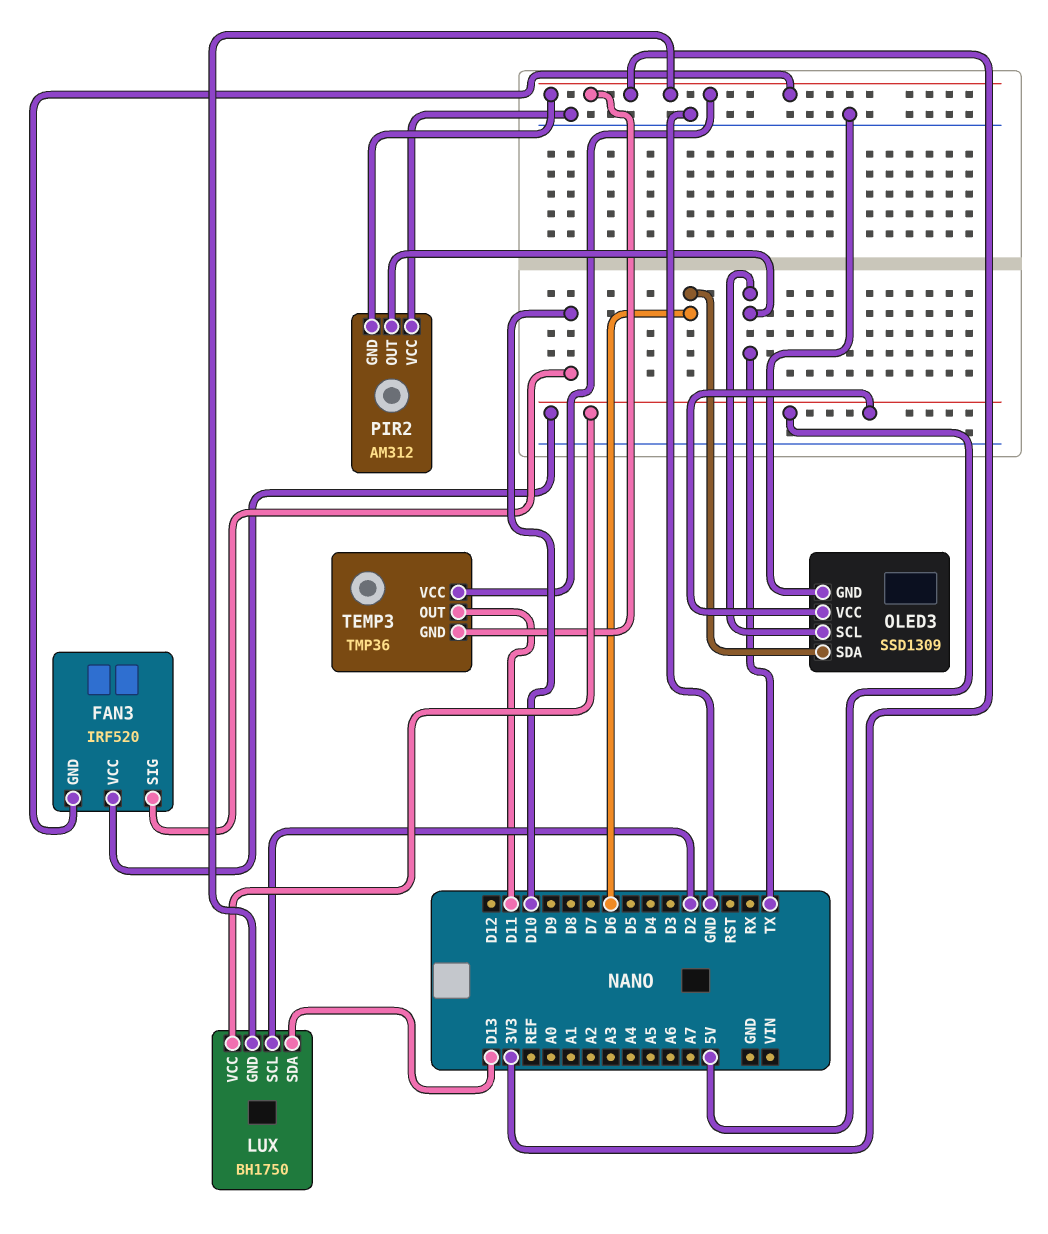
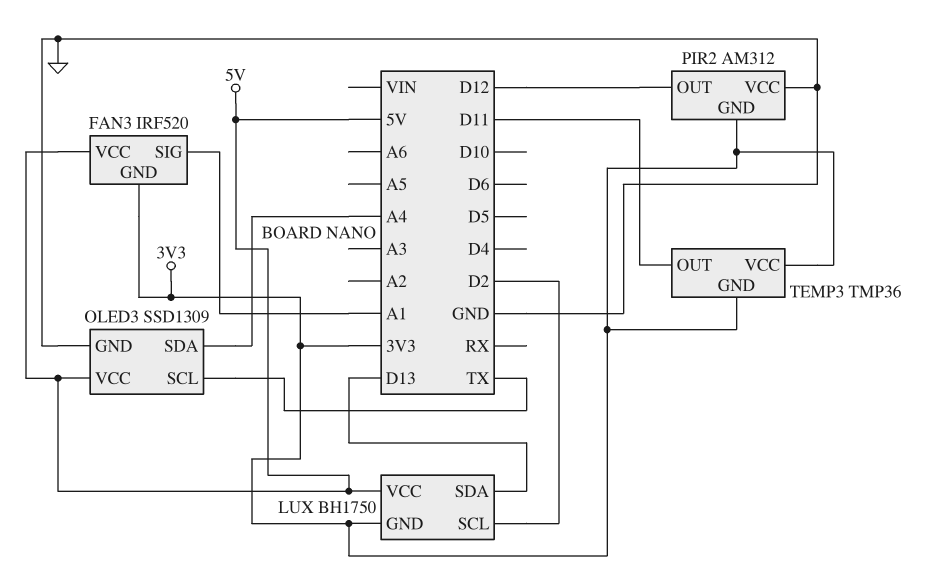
FAN3 pin SIG: D10 -> A1
OLED3 pin SDA: D6 -> A4
PIR2 pin OUT: TX -> D12

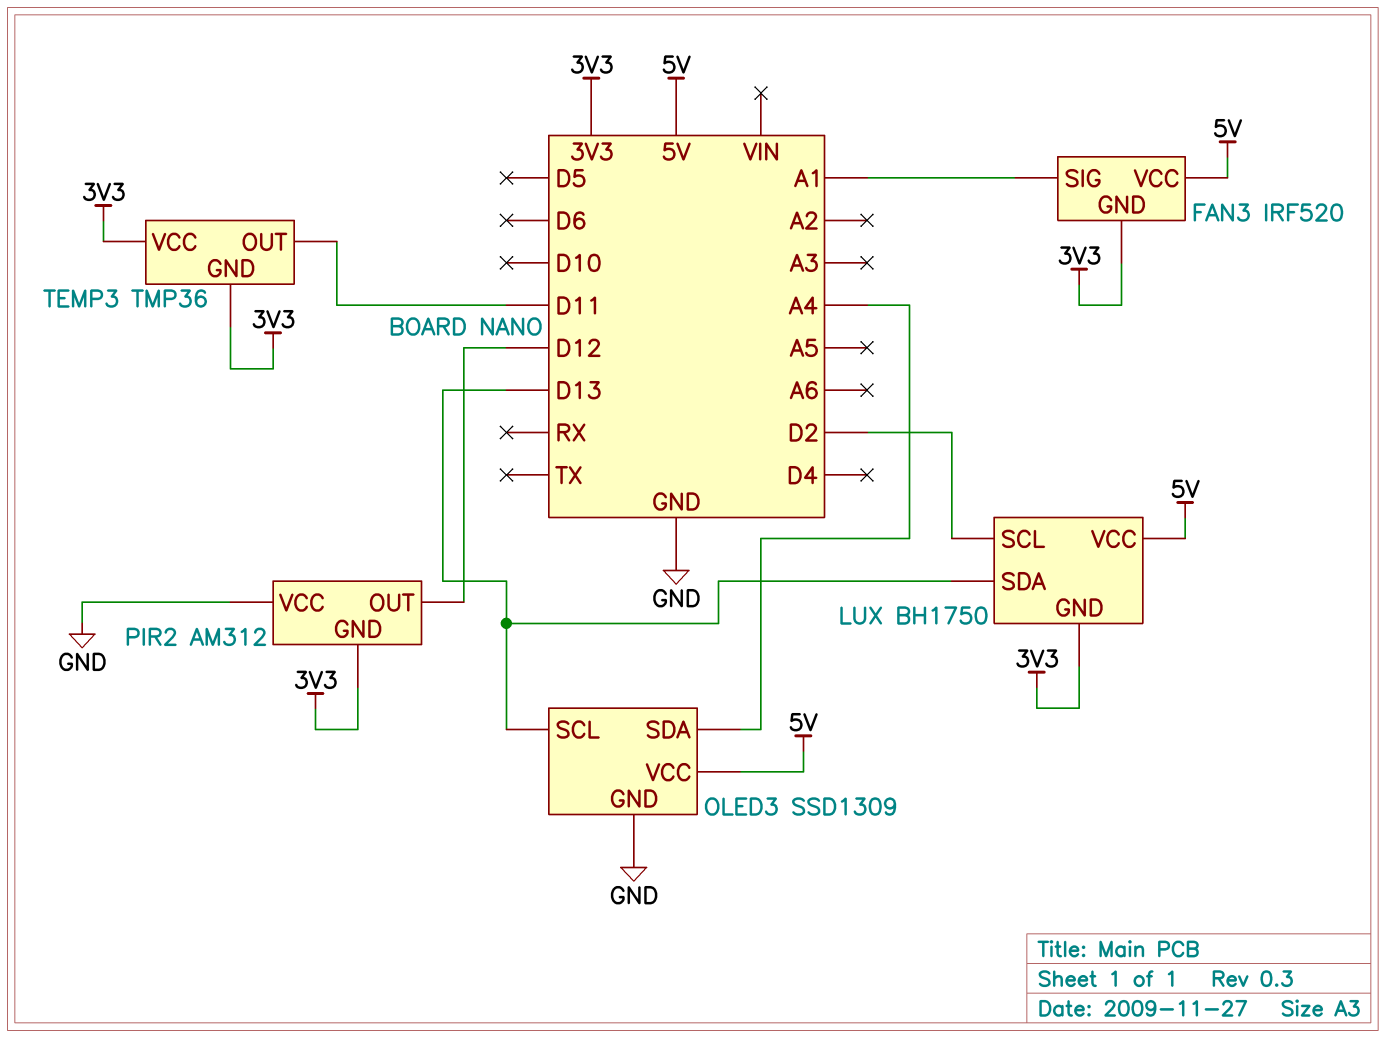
OLED3 pin SCL: TX -> D13

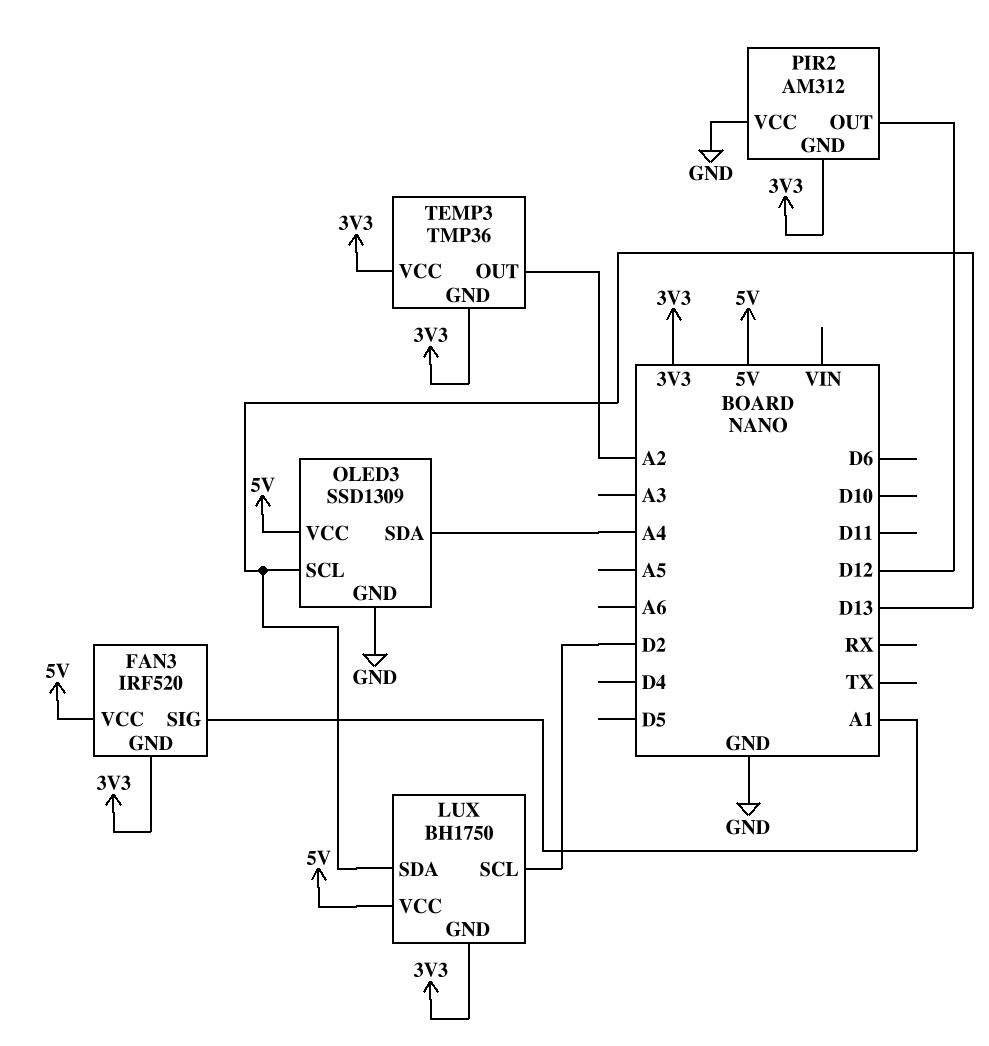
TEMP3 pin OUT: D11 -> A2

